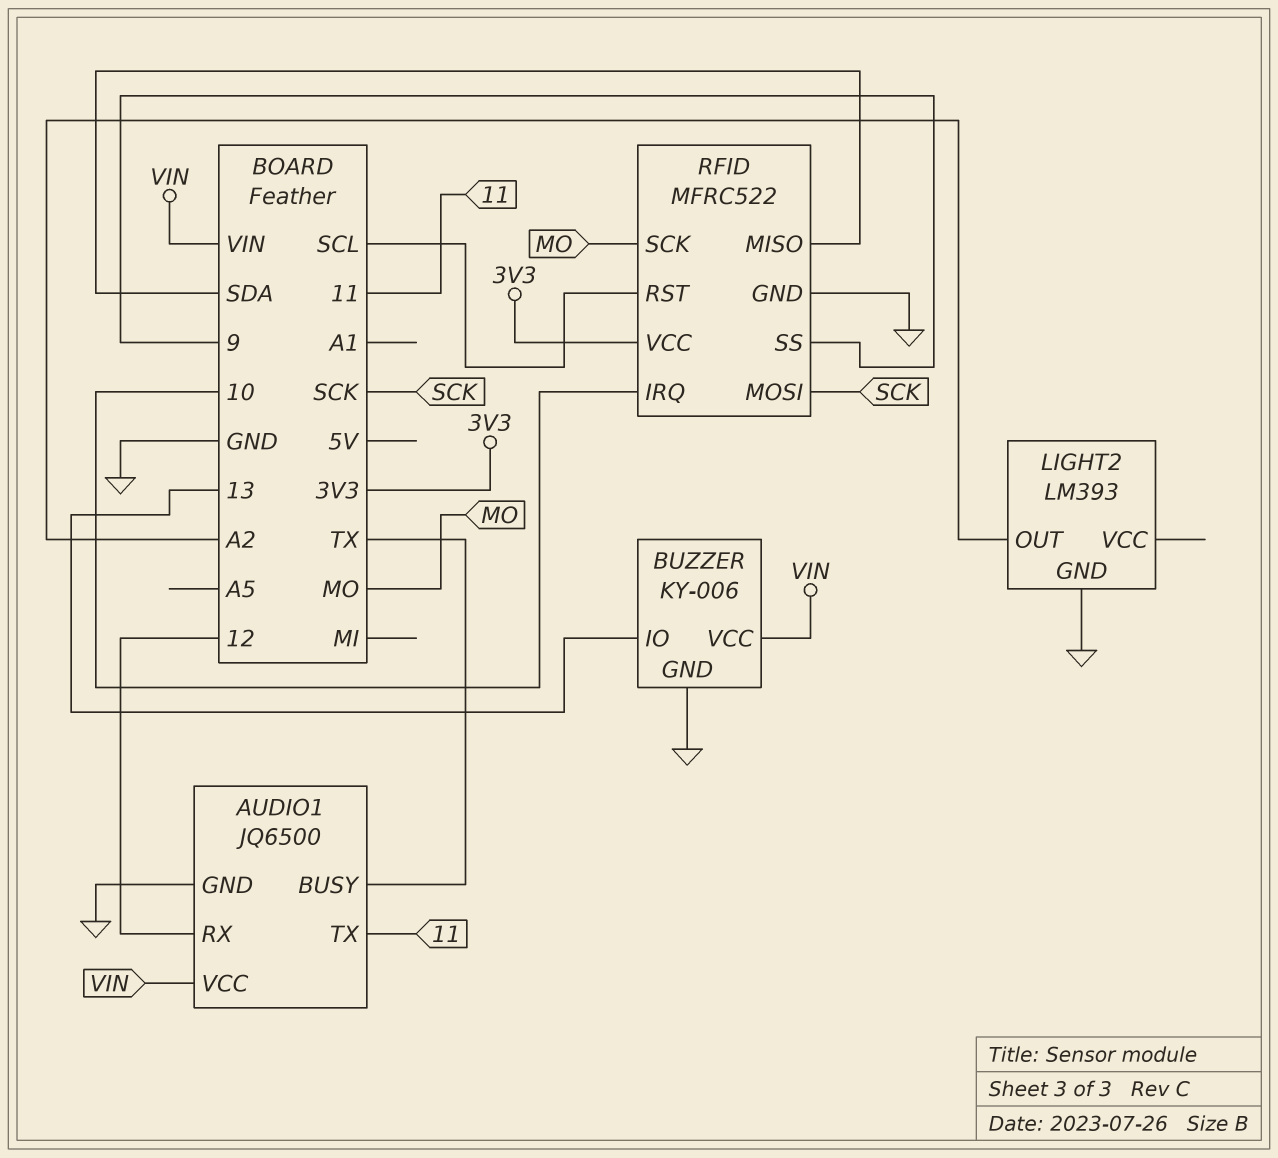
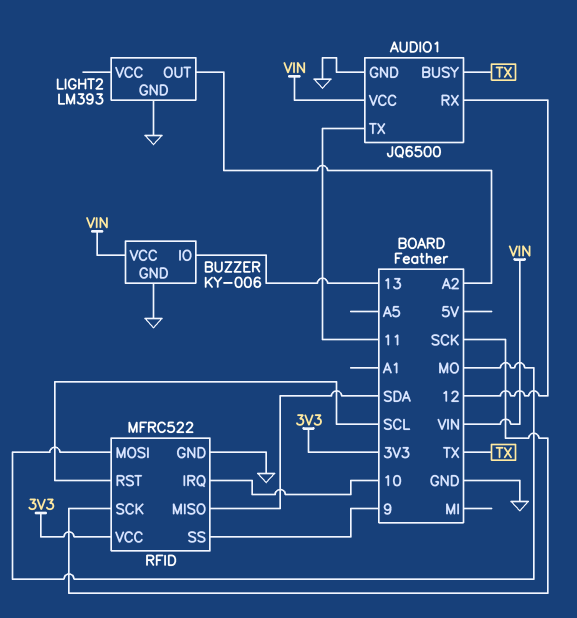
RFID pin MOSI: SCK -> MO
RFID pin SCK: MO -> SCK

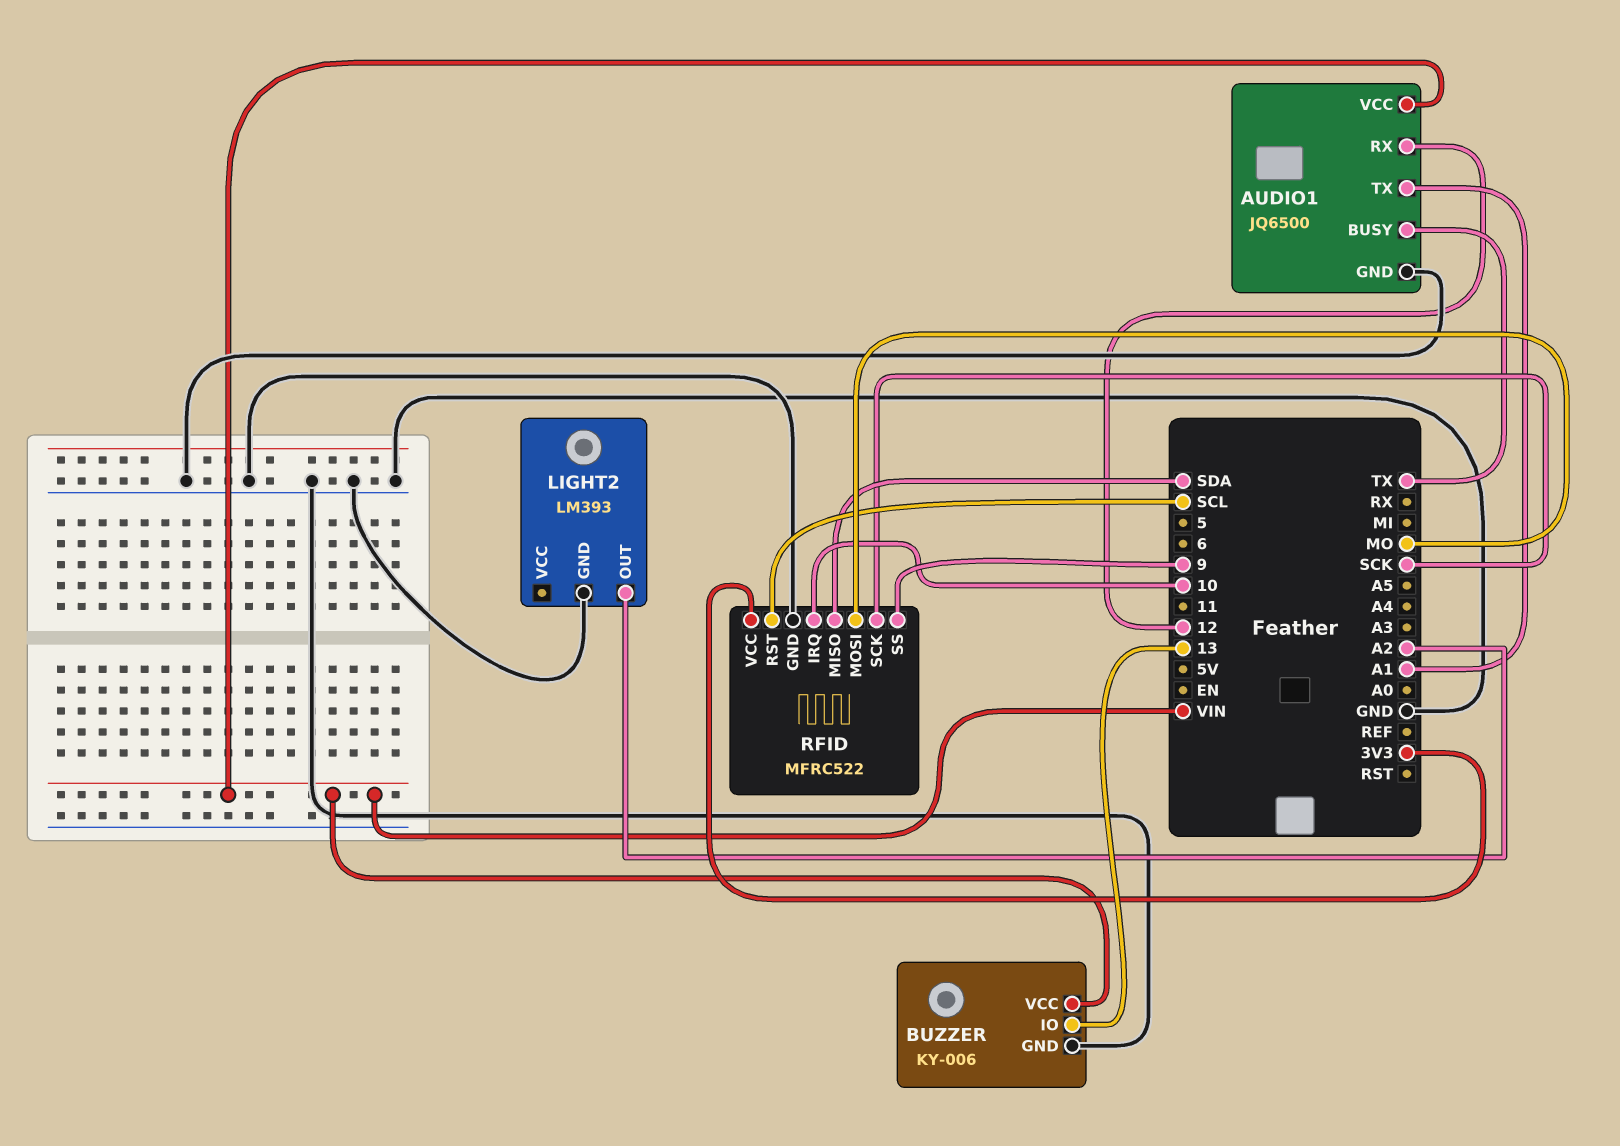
AUDIO1 pin TX: 11 -> A1

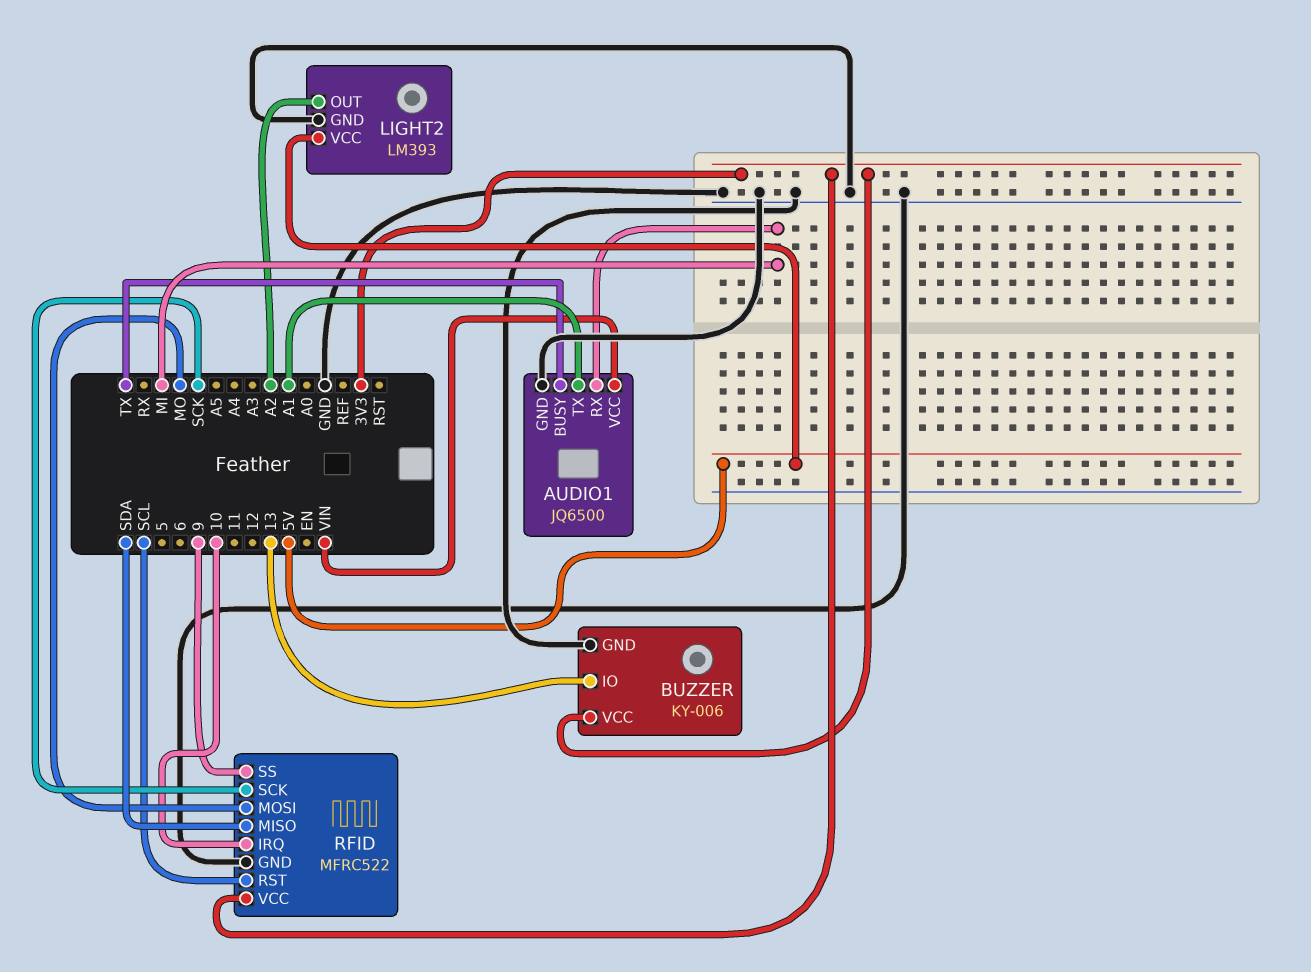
AUDIO1 pin RX: 12 -> MI
BUZZER pin VCC: VIN -> 3V3
LIGHT2 pin VCC: none -> 5V

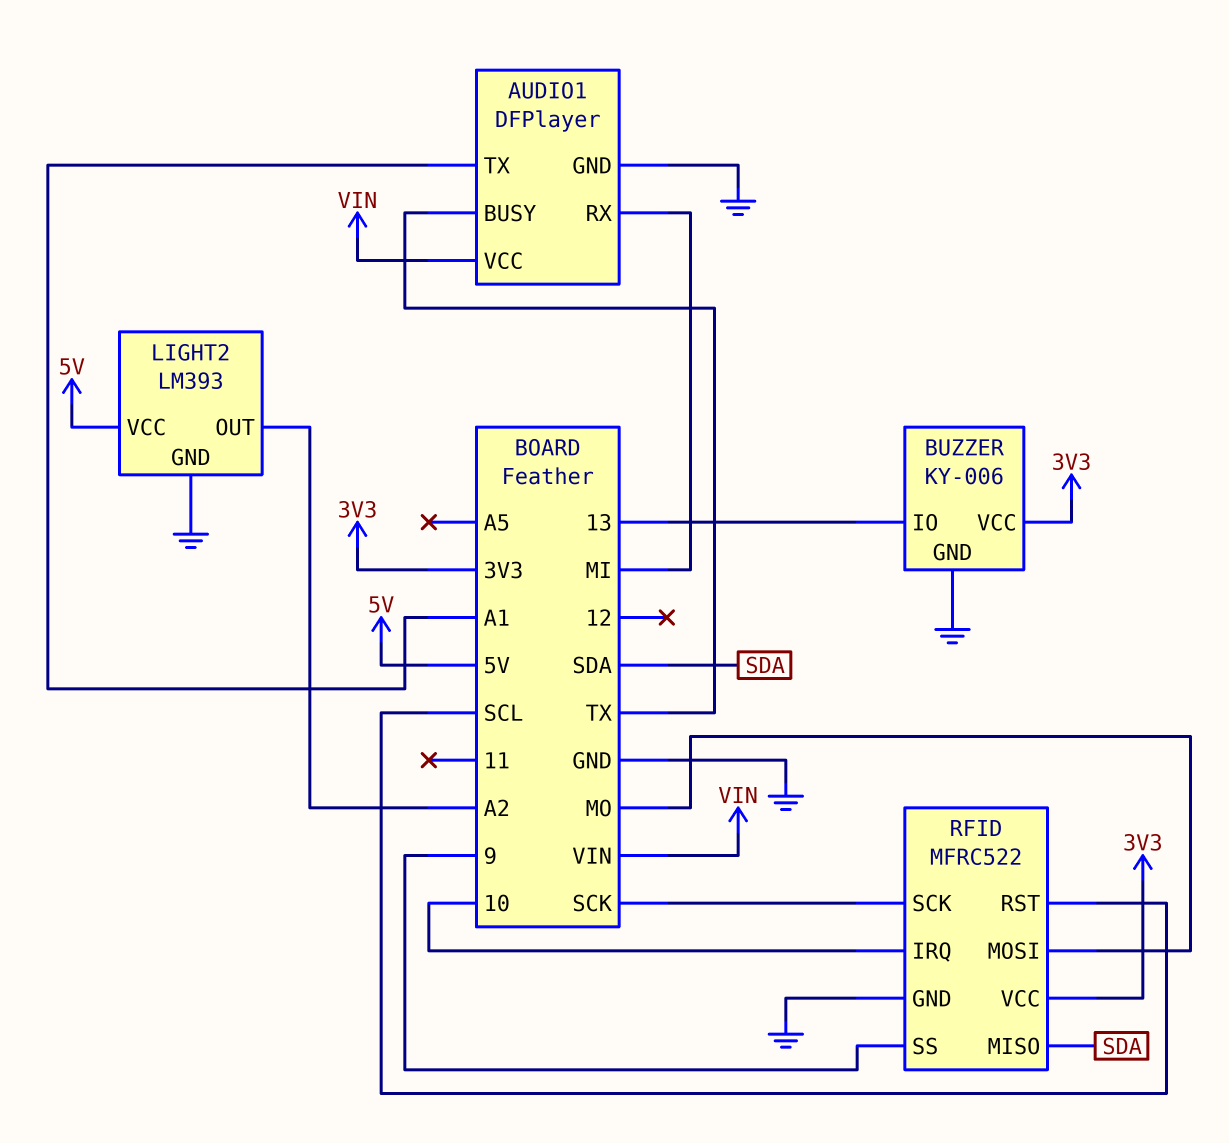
AUDIO1: JQ6500 -> DFPlayer

